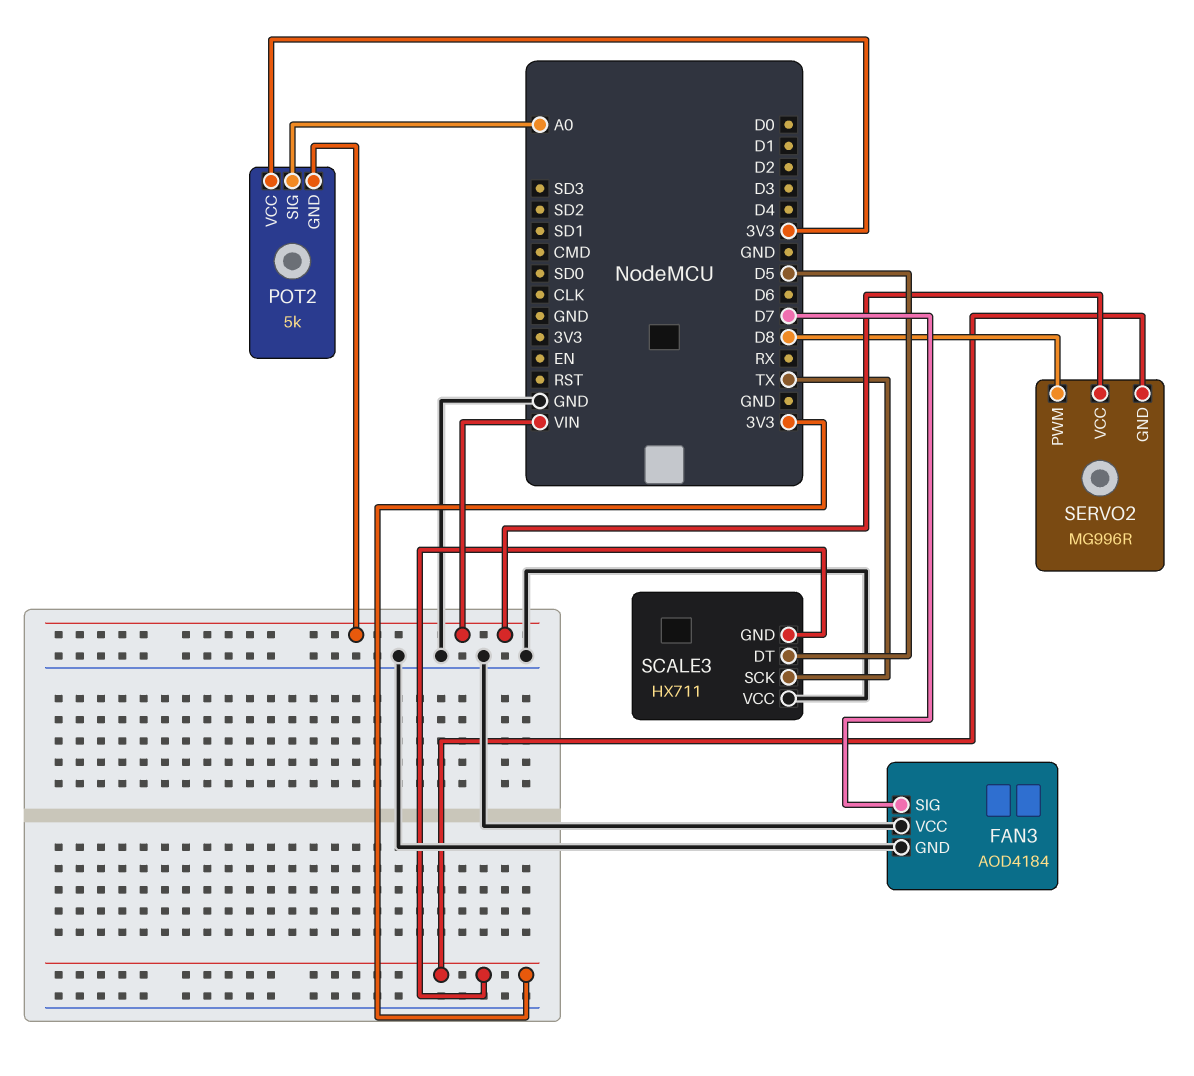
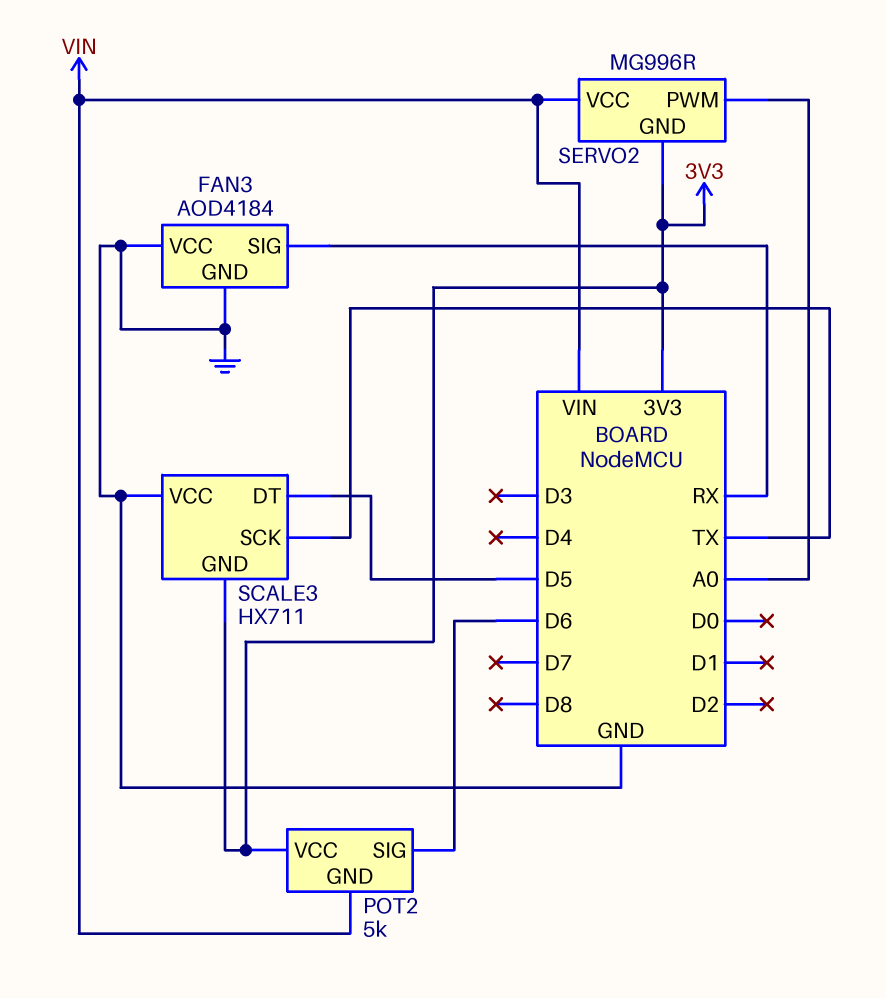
FAN3 pin SIG: D7 -> RX
POT2 pin SIG: A0 -> D6
SERVO2 pin PWM: D8 -> A0

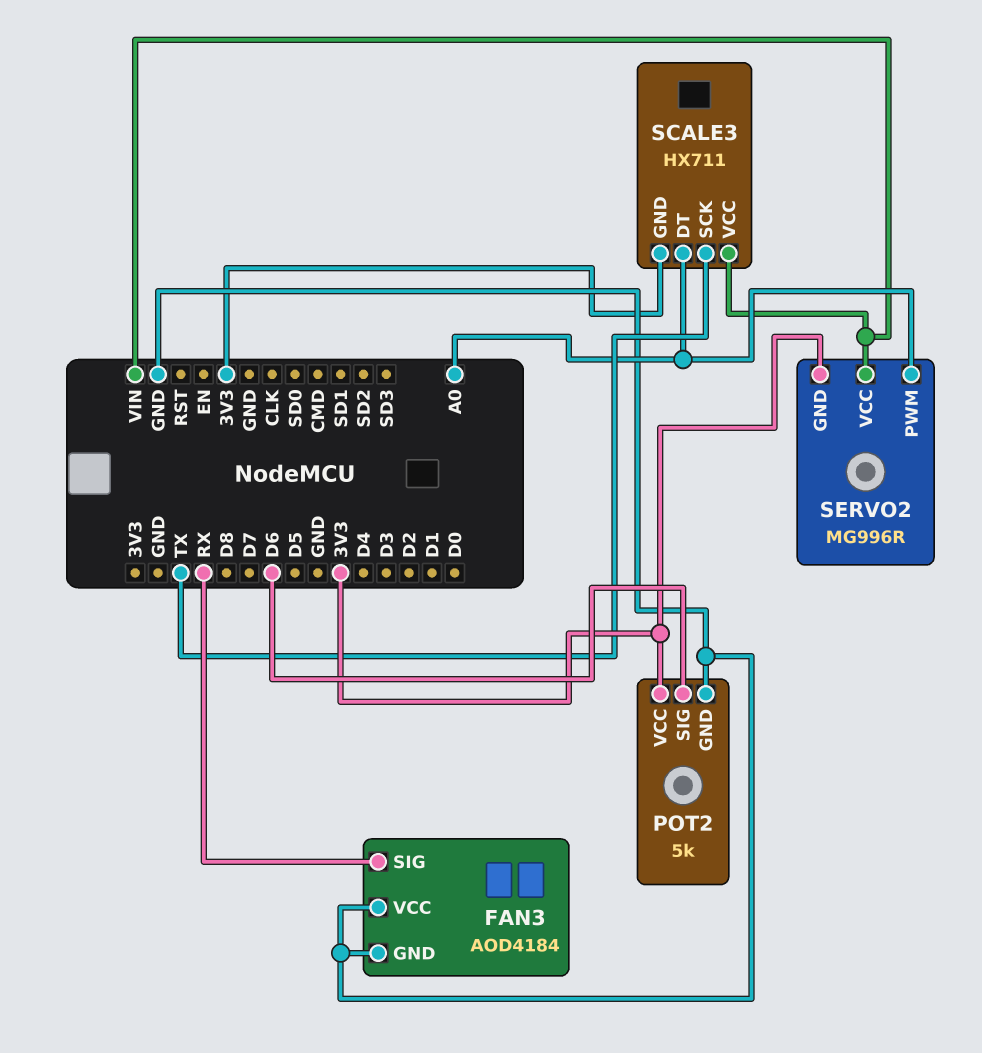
POT2 pin GND: VIN -> GND
SCALE3 pin DT: D5 -> A0
SCALE3 pin VCC: GND -> VIN

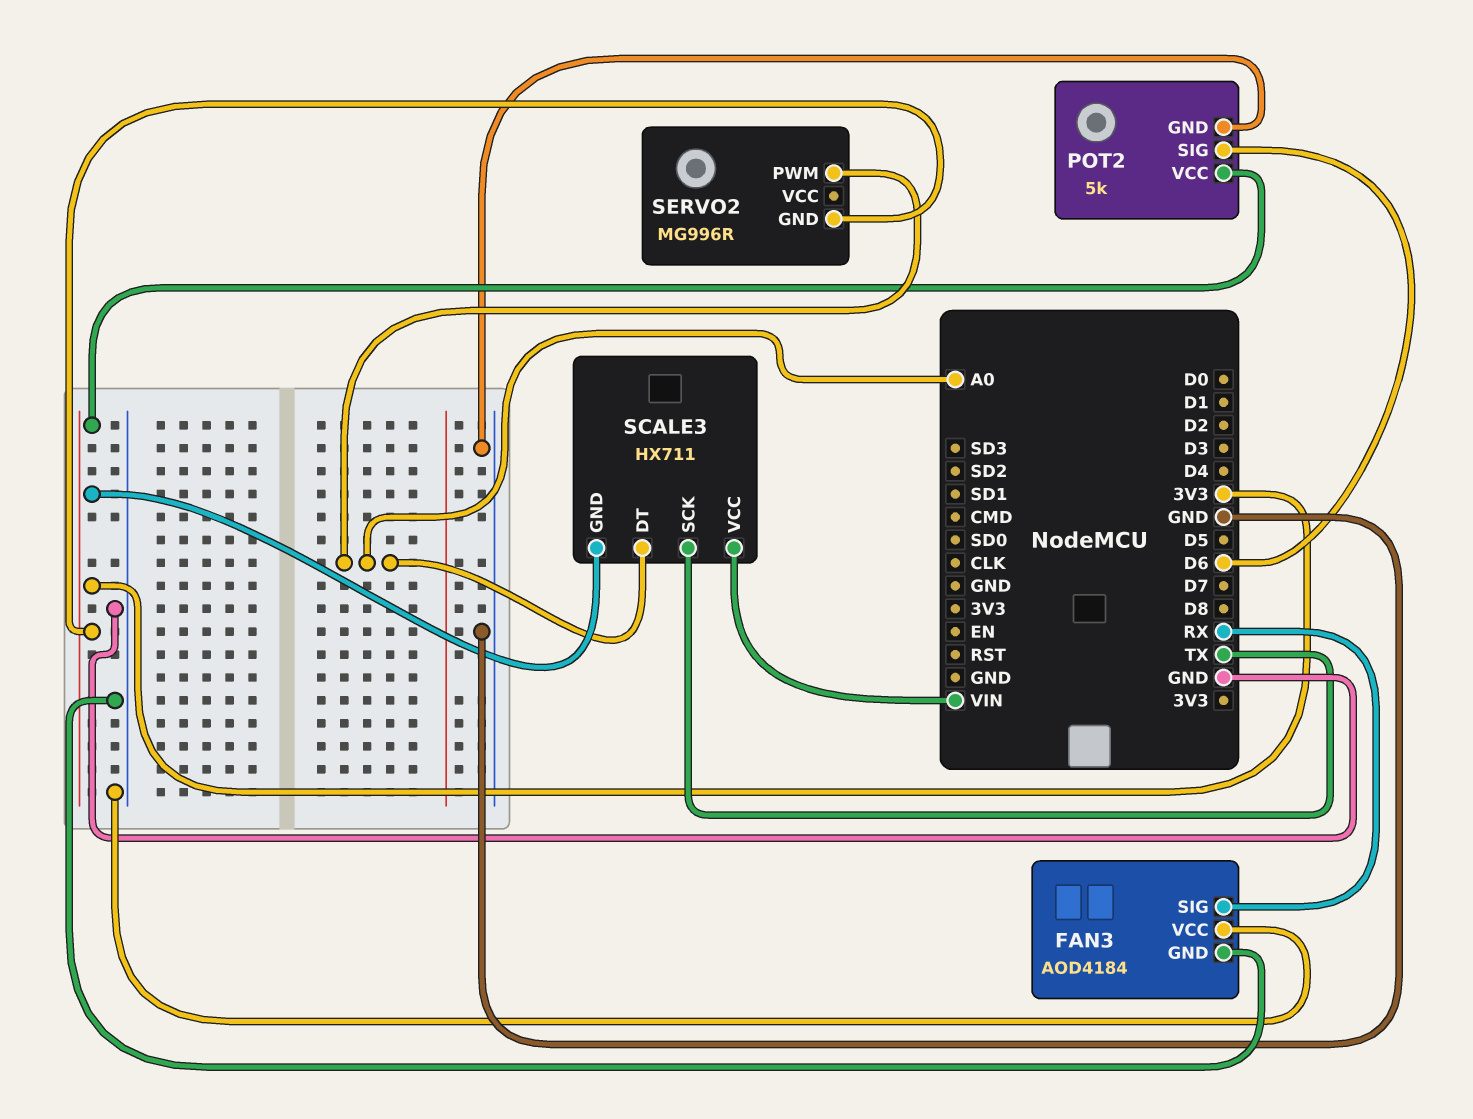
SERVO2 pin VCC: VIN -> none

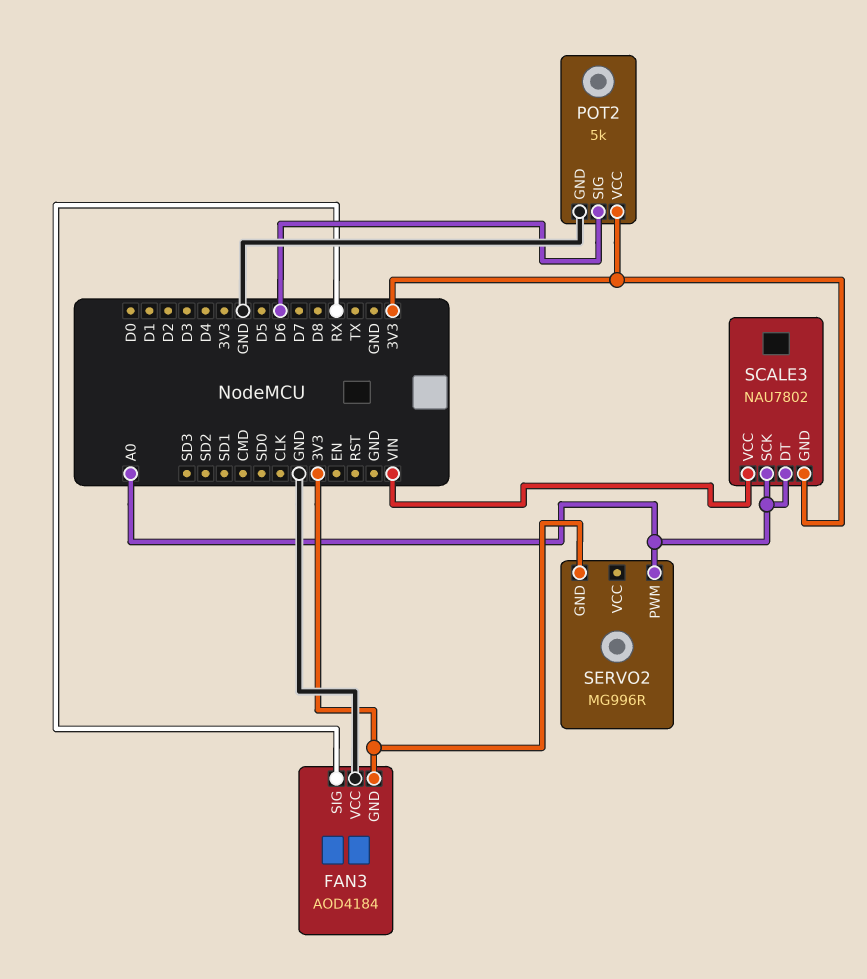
FAN3 pin GND: GND -> 3V3
SCALE3: HX711 -> NAU7802
SCALE3 pin SCK: TX -> A0

